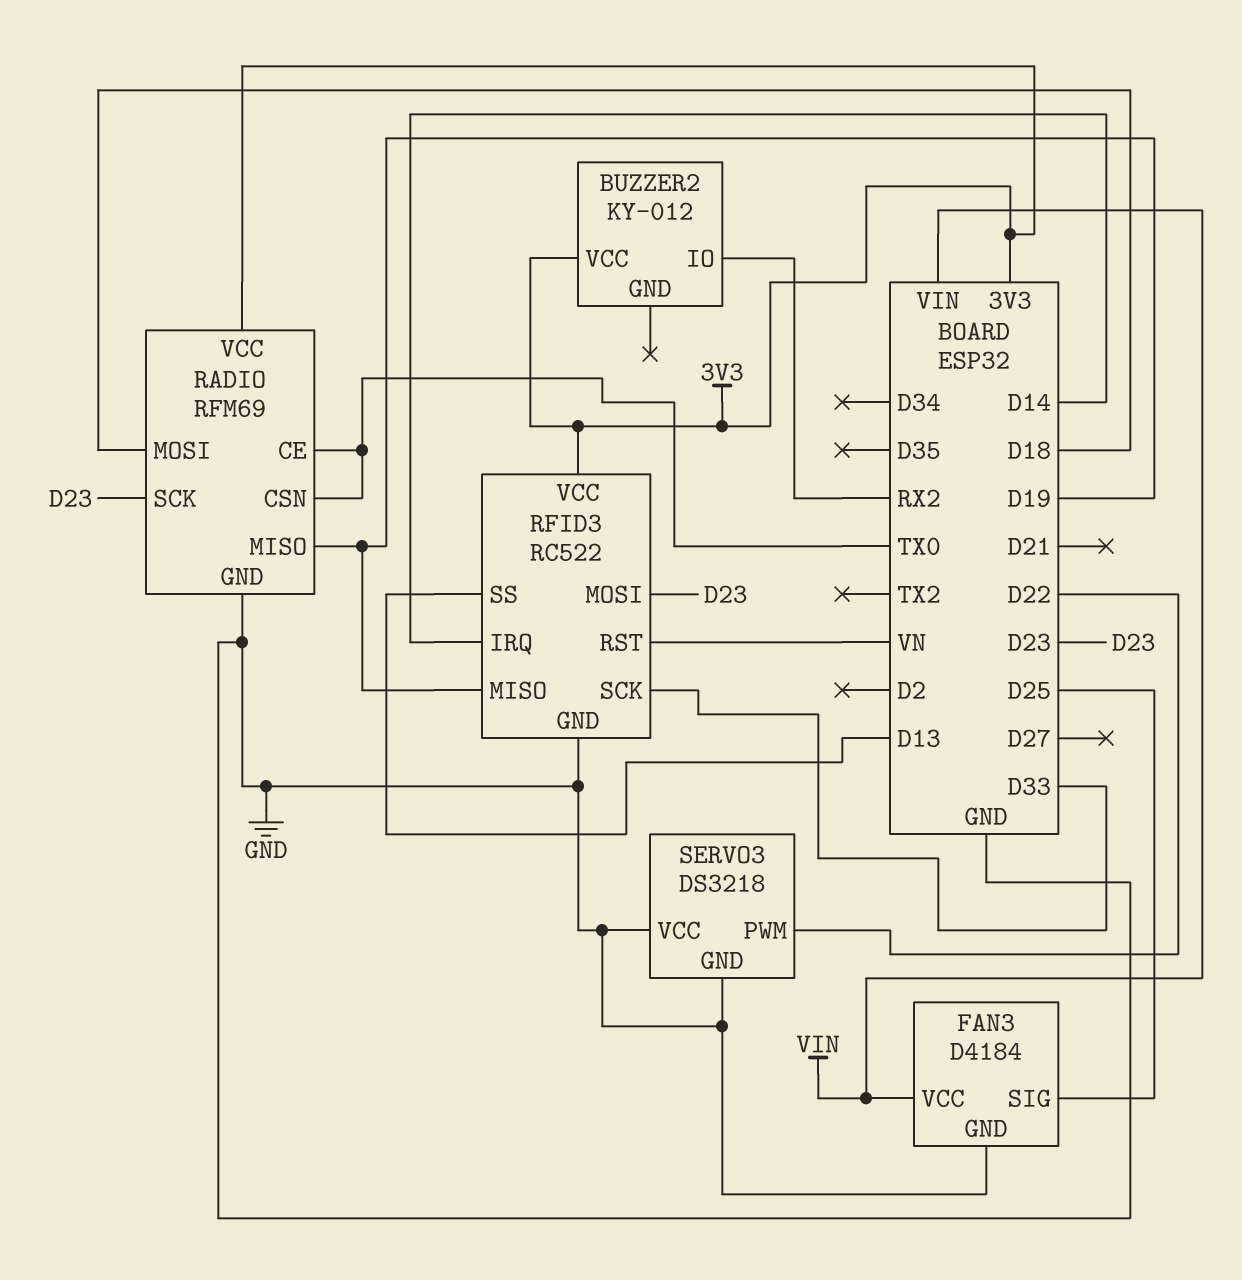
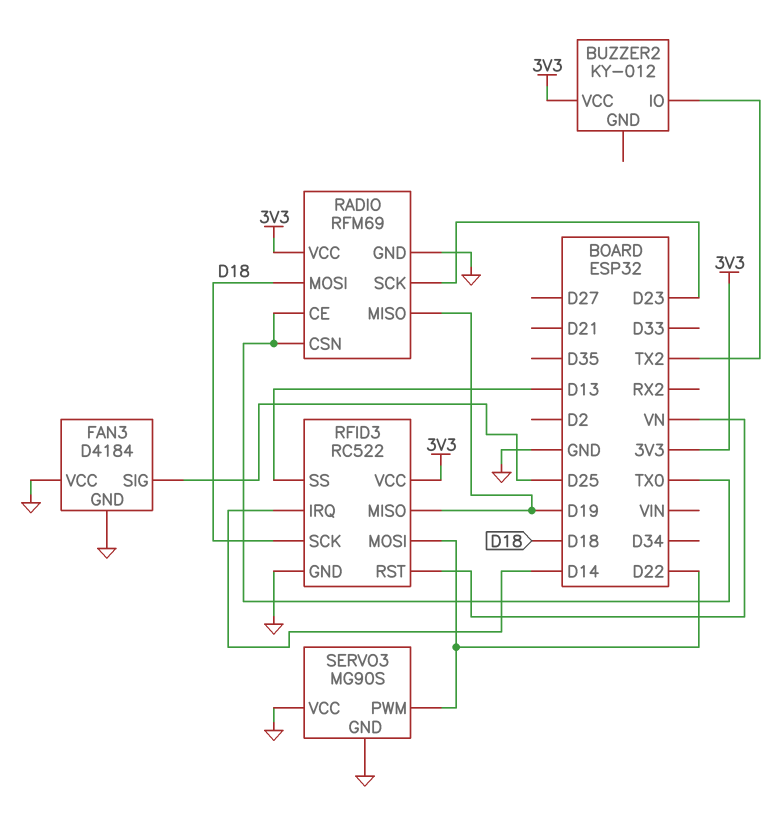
BUZZER2 pin IO: RX2 -> TX2
FAN3 pin VCC: VIN -> GND
RFID3 pin MOSI: D23 -> D22
RFID3 pin SCK: D33 -> D18
SERVO3: DS3218 -> MG90S

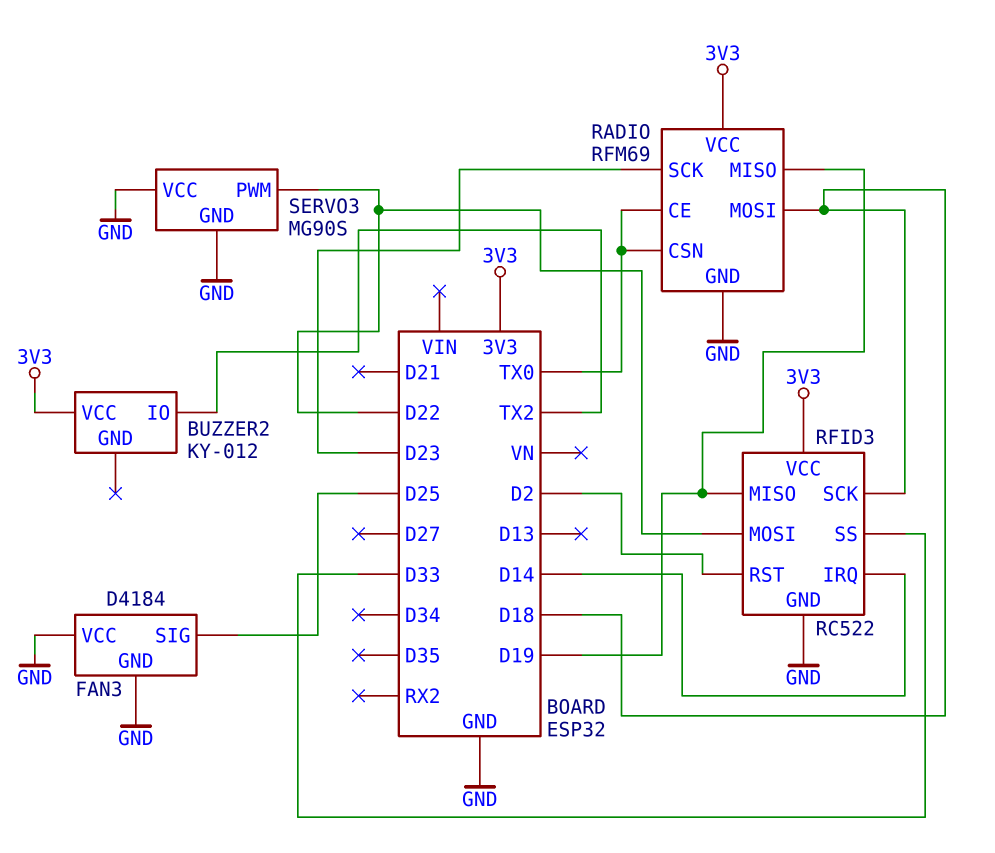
RFID3 pin RST: VN -> D2
RFID3 pin SS: D13 -> D33

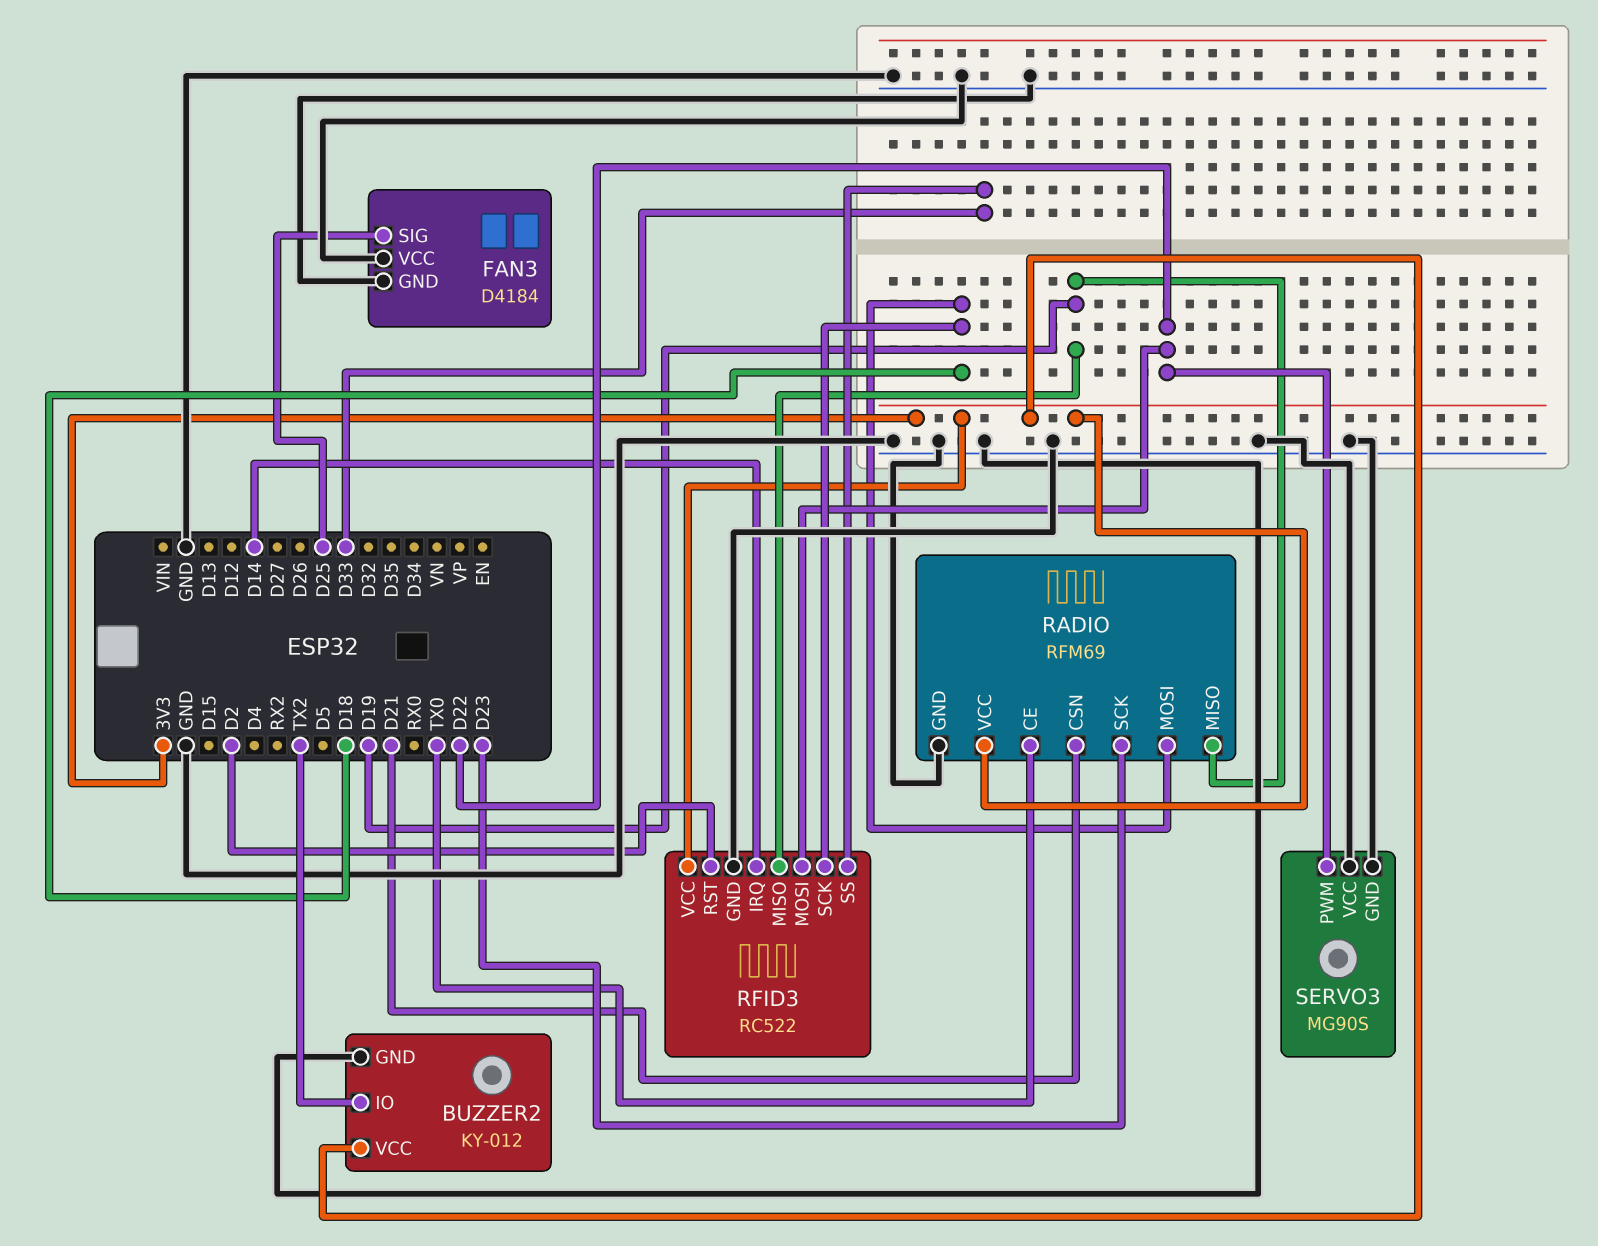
BUZZER2 pin GND: none -> GND
RADIO pin CSN: TX0 -> D21

